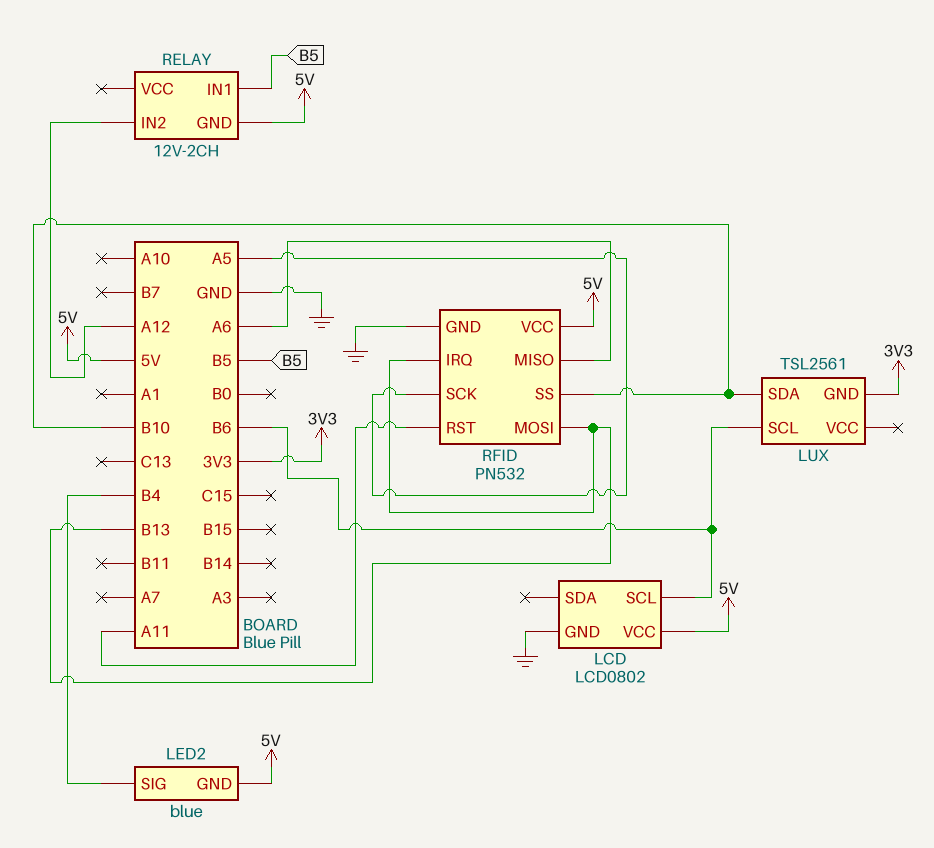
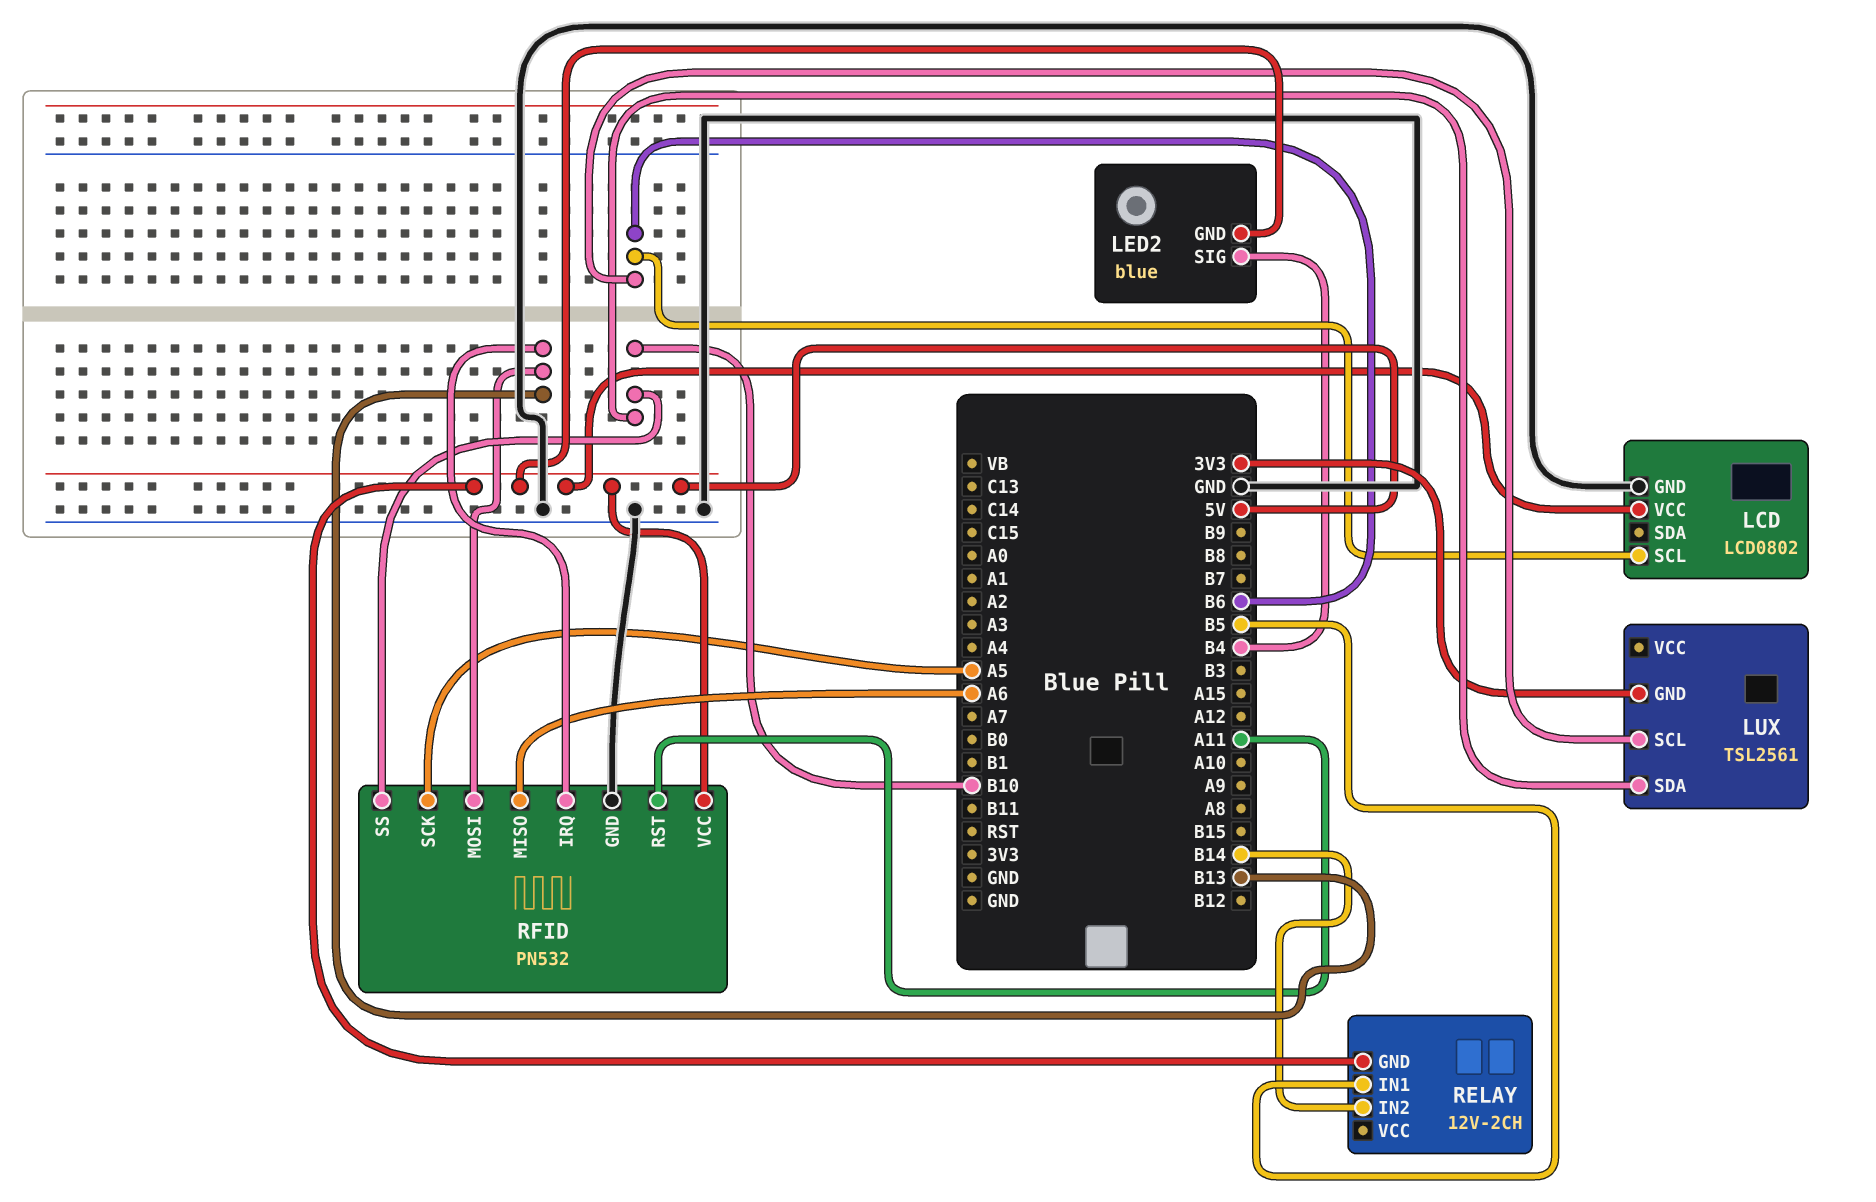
RELAY pin IN2: A12 -> B14

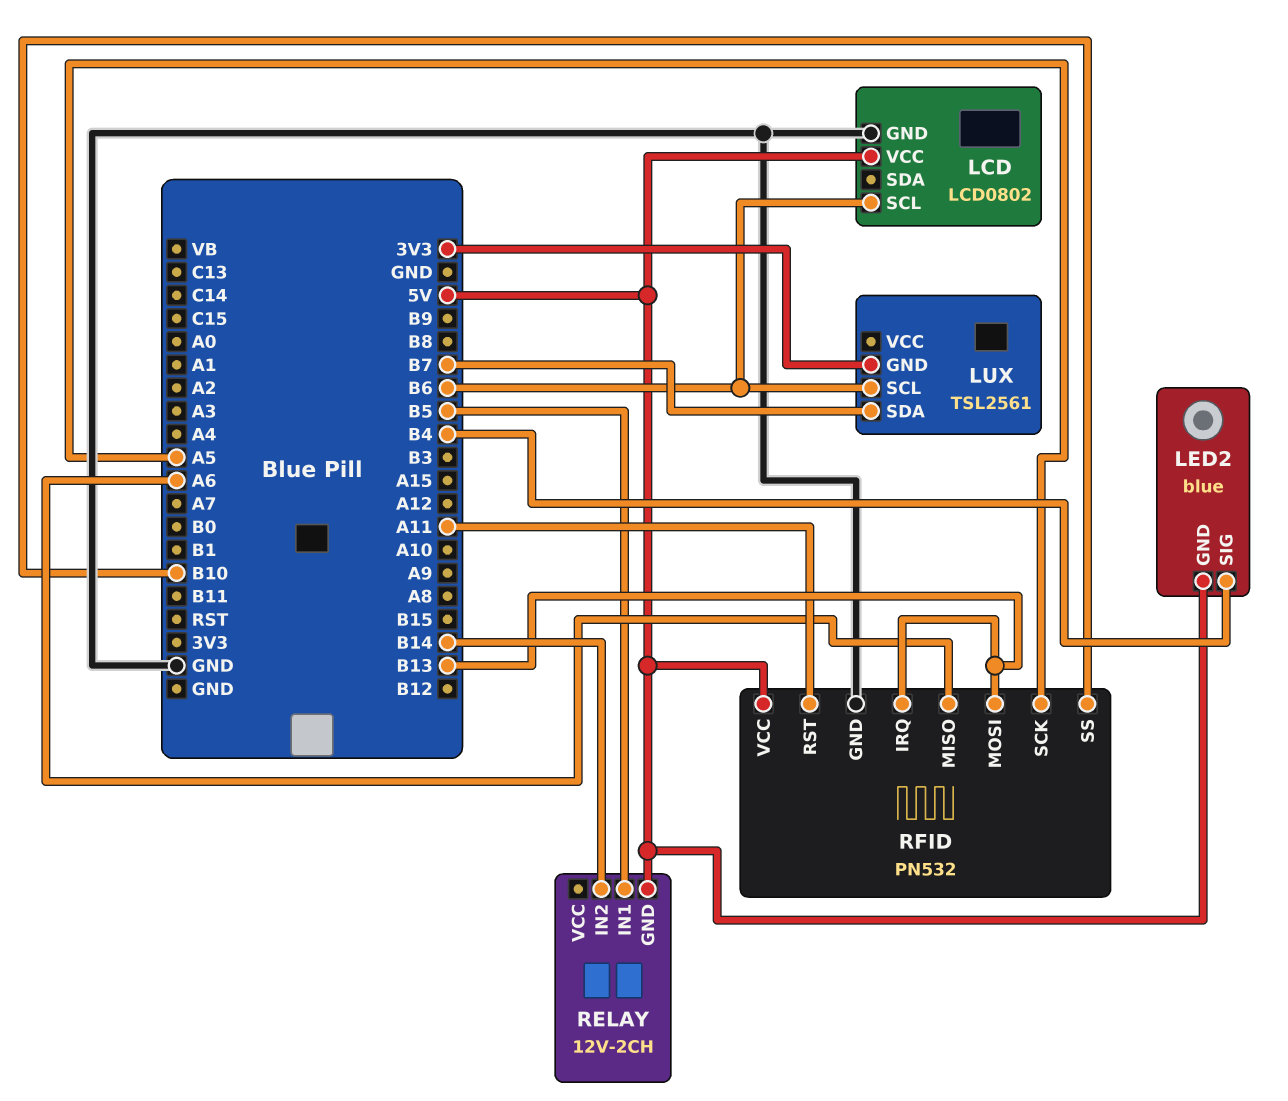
LUX pin SDA: B10 -> B7

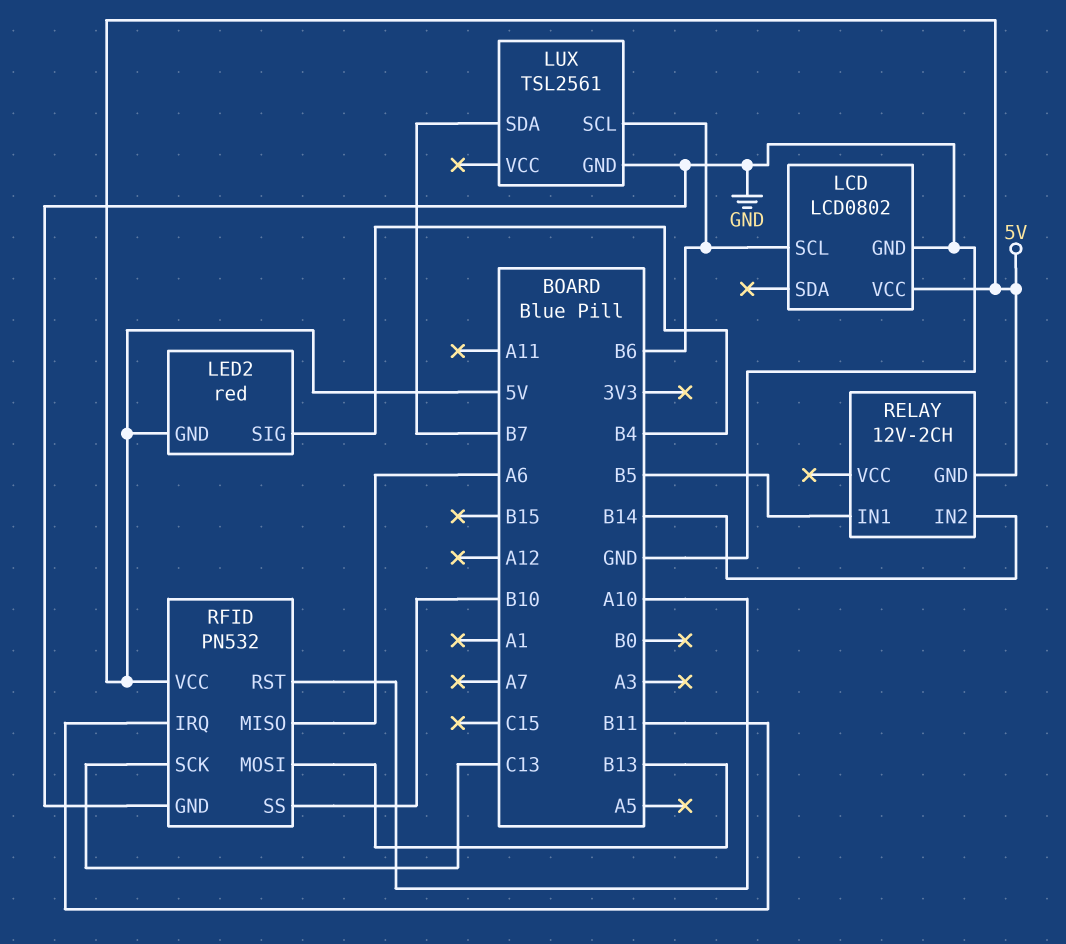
LED2: blue -> red
LUX pin GND: 3V3 -> GND
RFID pin IRQ: B13 -> B11
RFID pin RST: A11 -> A10
RFID pin SCK: A5 -> C13

